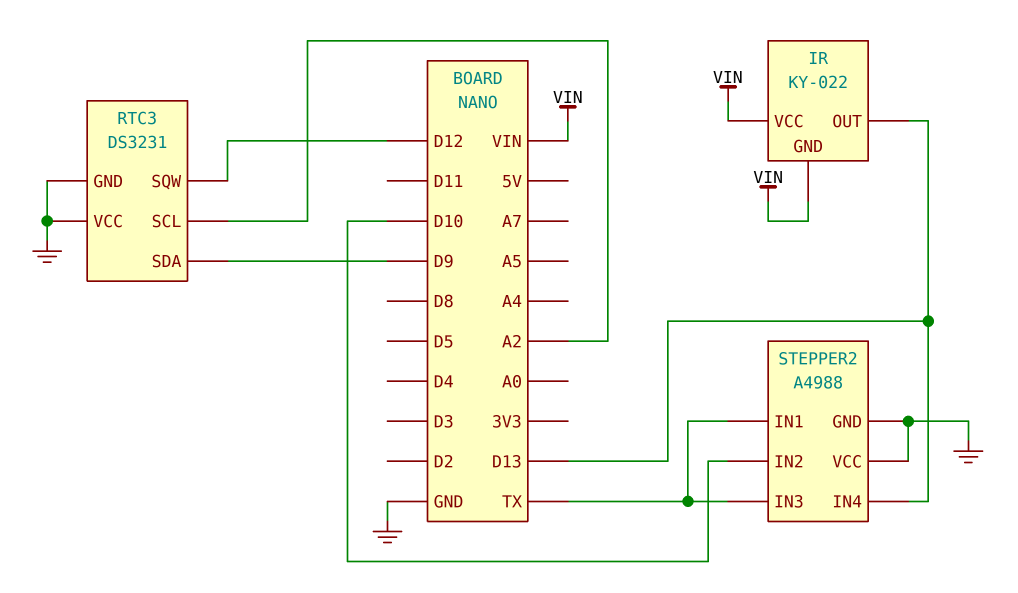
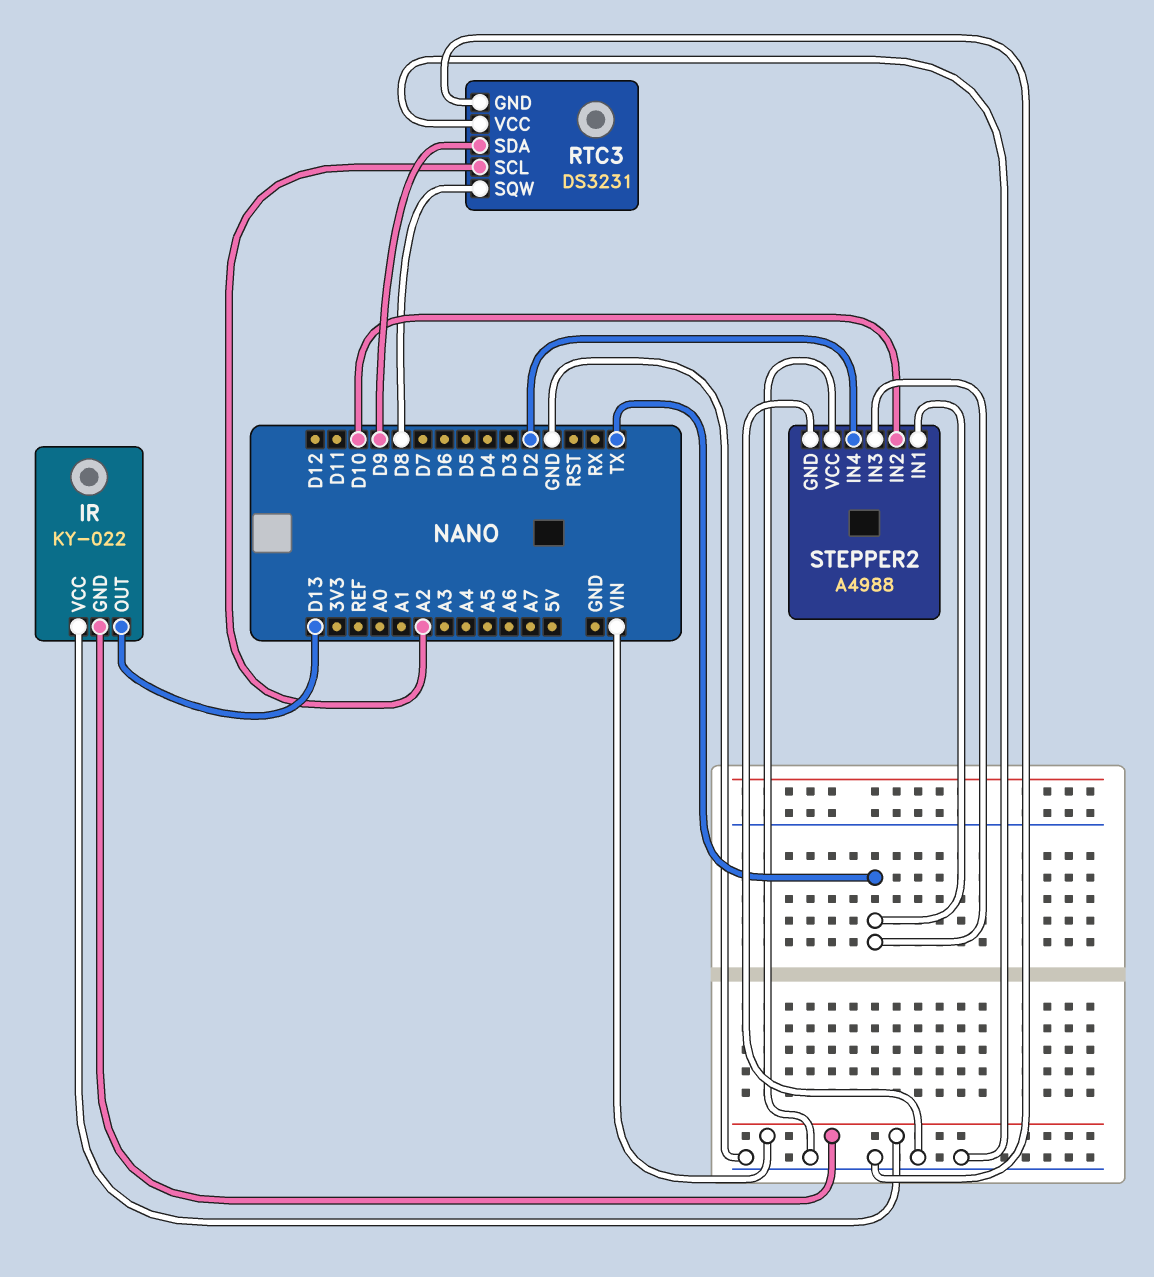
RTC3 pin SQW: D12 -> D8
STEPPER2 pin IN4: D13 -> D2

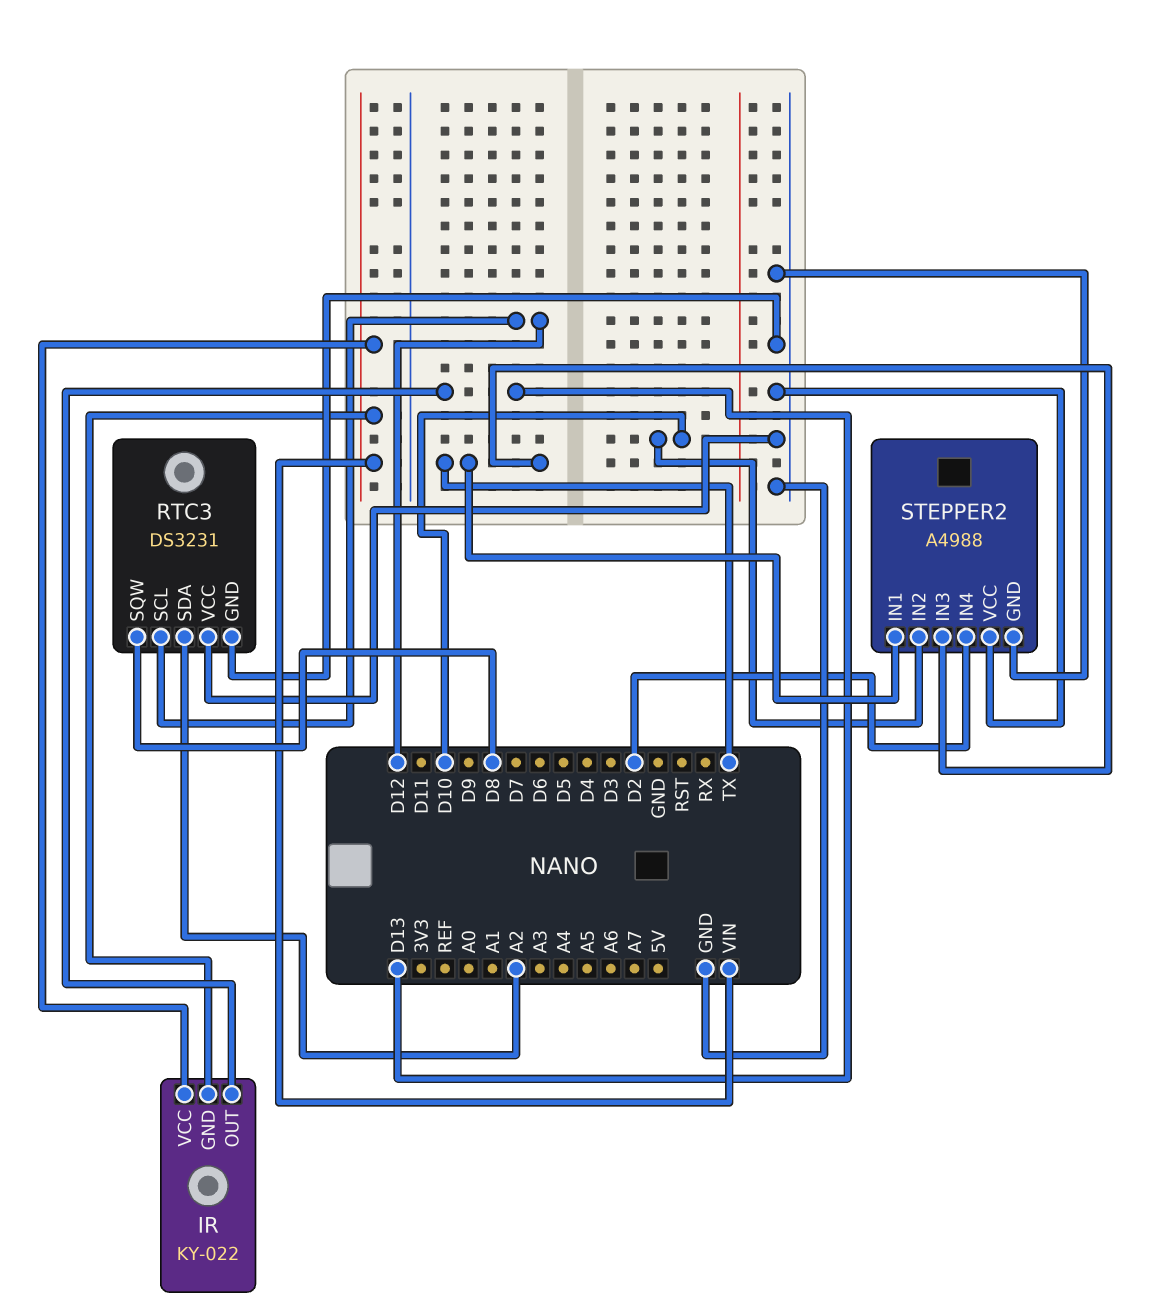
RTC3 pin SCL: A2 -> D12
RTC3 pin SDA: D9 -> A2

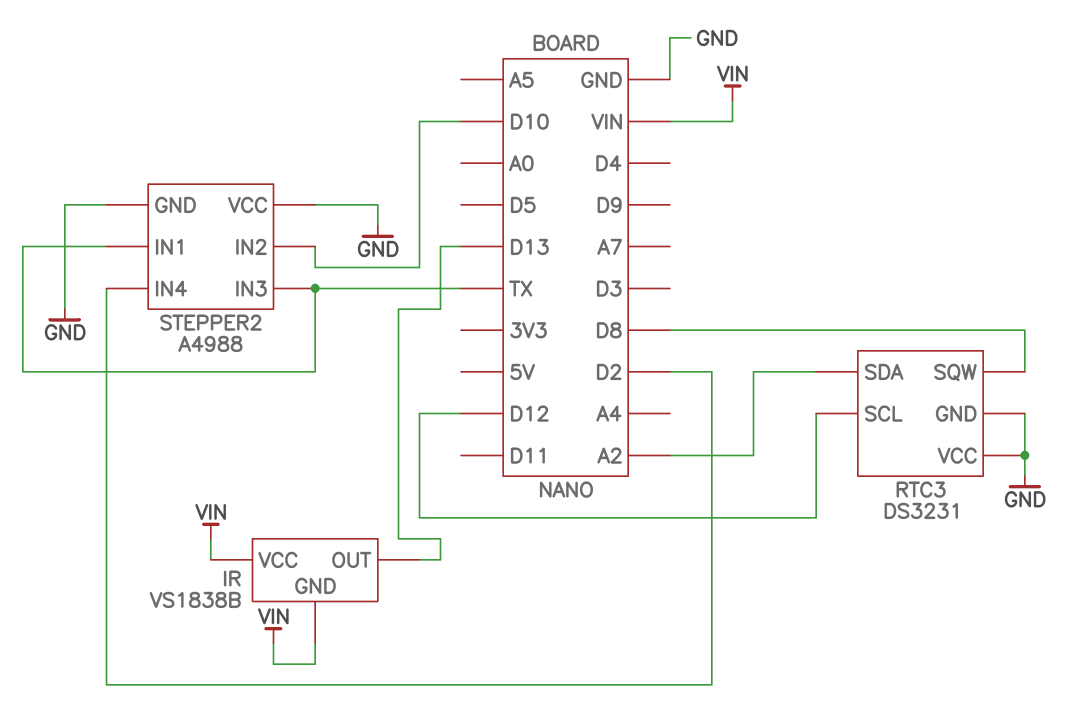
IR: KY-022 -> VS1838B

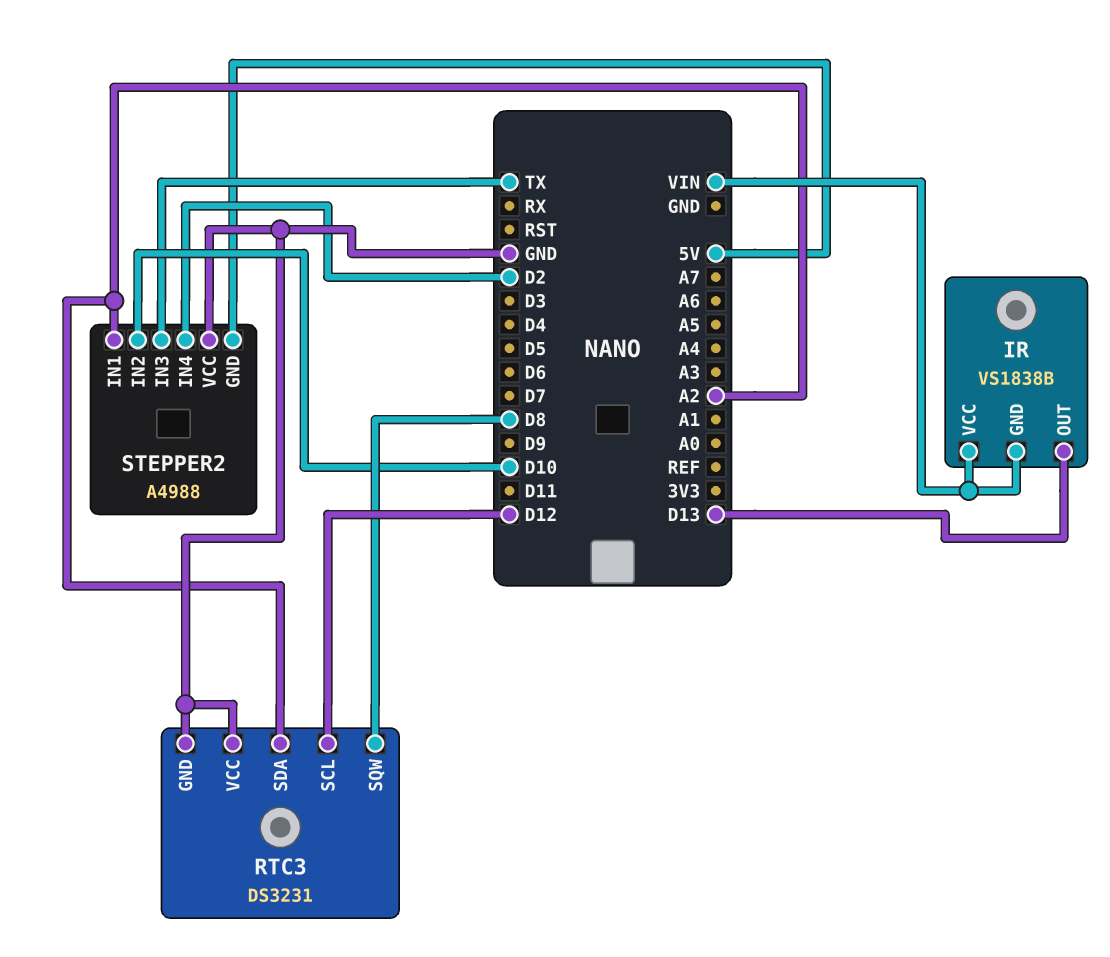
STEPPER2 pin GND: GND -> 5V
STEPPER2 pin IN1: TX -> A2

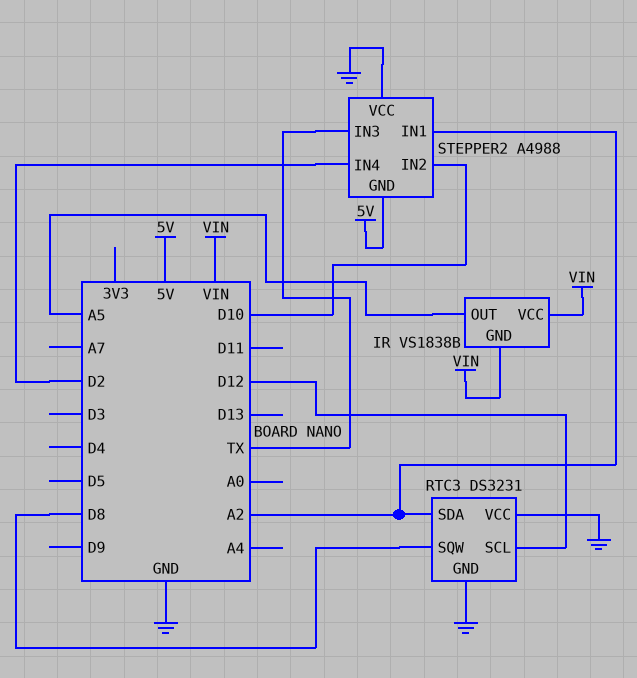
IR pin OUT: D13 -> A5

